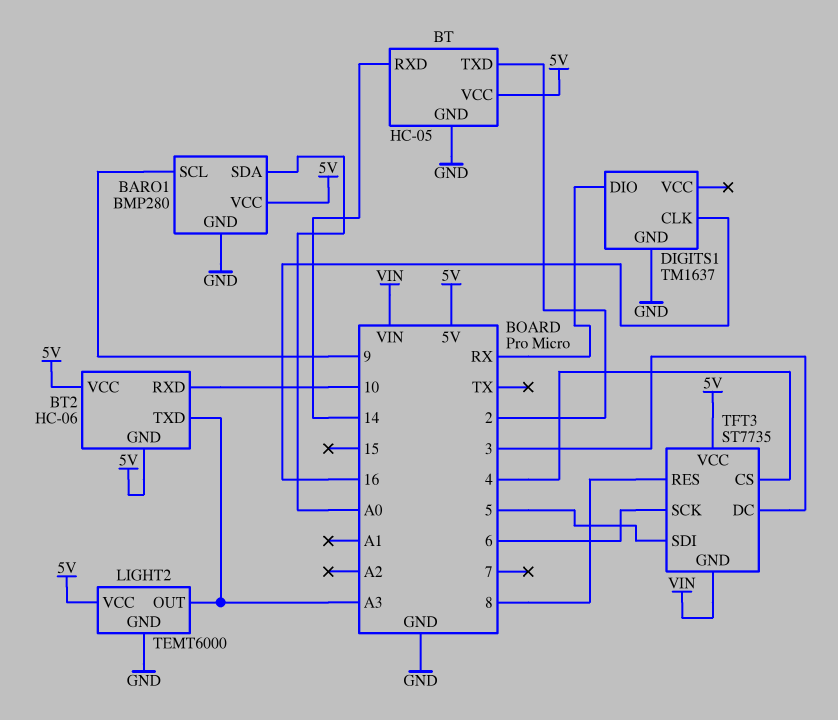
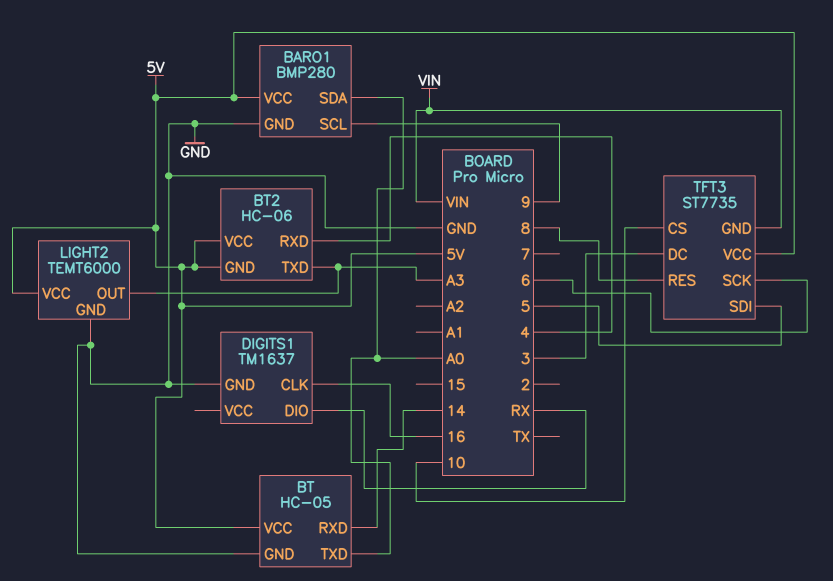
BT pin TXD: 2 -> A0
BT2 pin RXD: 10 -> 4
TFT3 pin CS: 4 -> 10

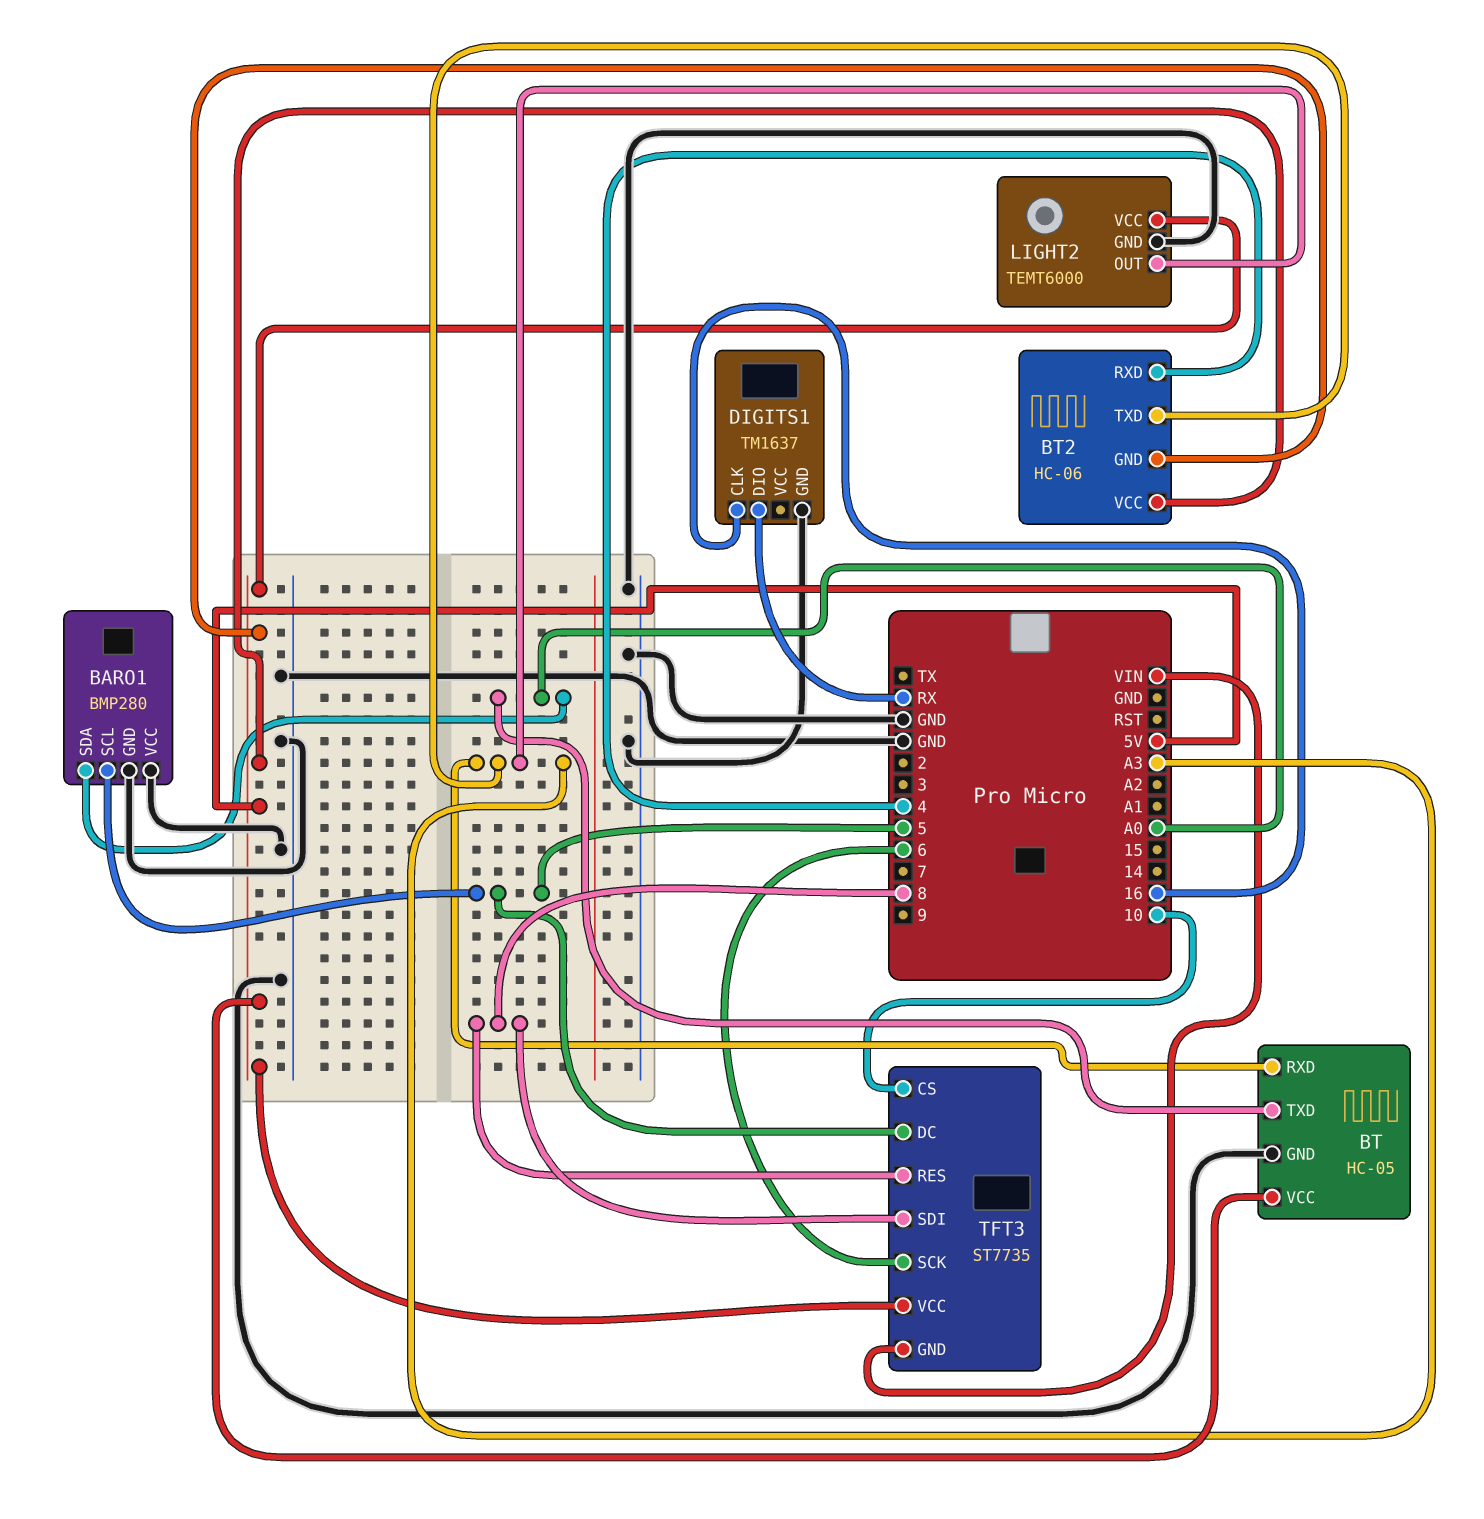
BARO1 pin SCL: 9 -> 5
BARO1 pin VCC: 5V -> GND
BT pin RXD: 14 -> A3
TFT3 pin DC: 3 -> 5
TFT3 pin SDI: 5 -> 8

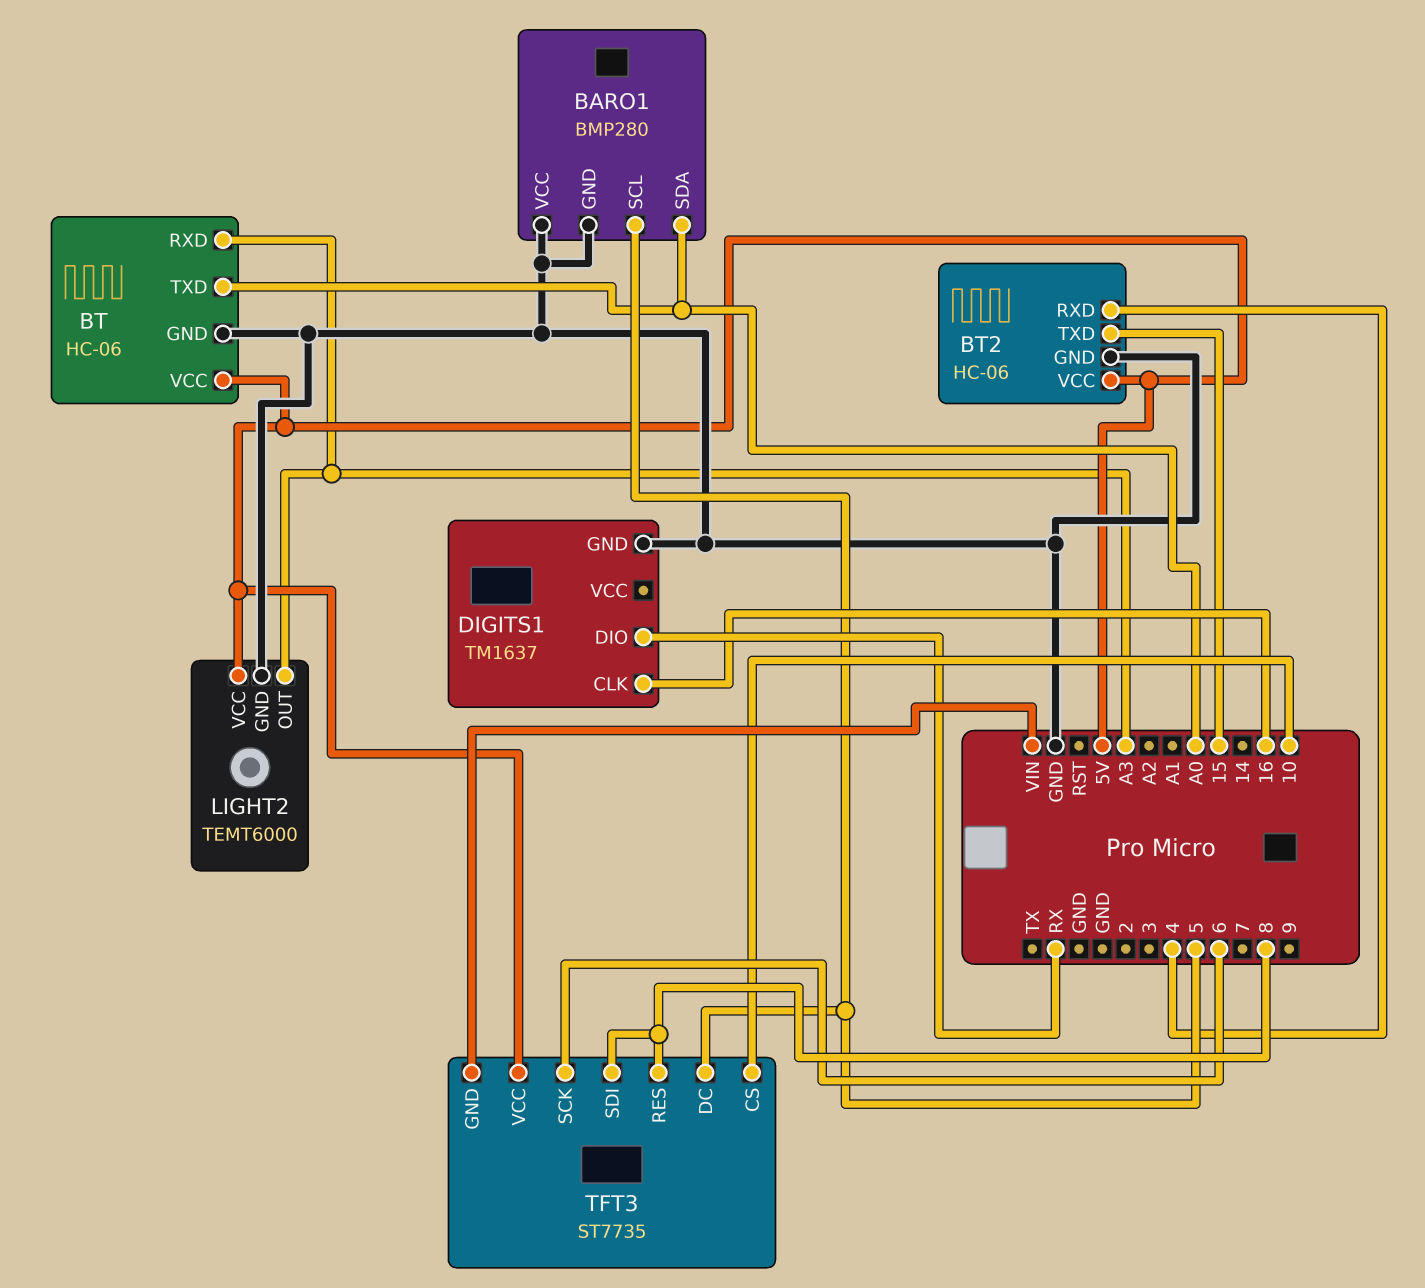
BT: HC-05 -> HC-06
BT2 pin GND: 5V -> GND
BT2 pin TXD: A3 -> 15

